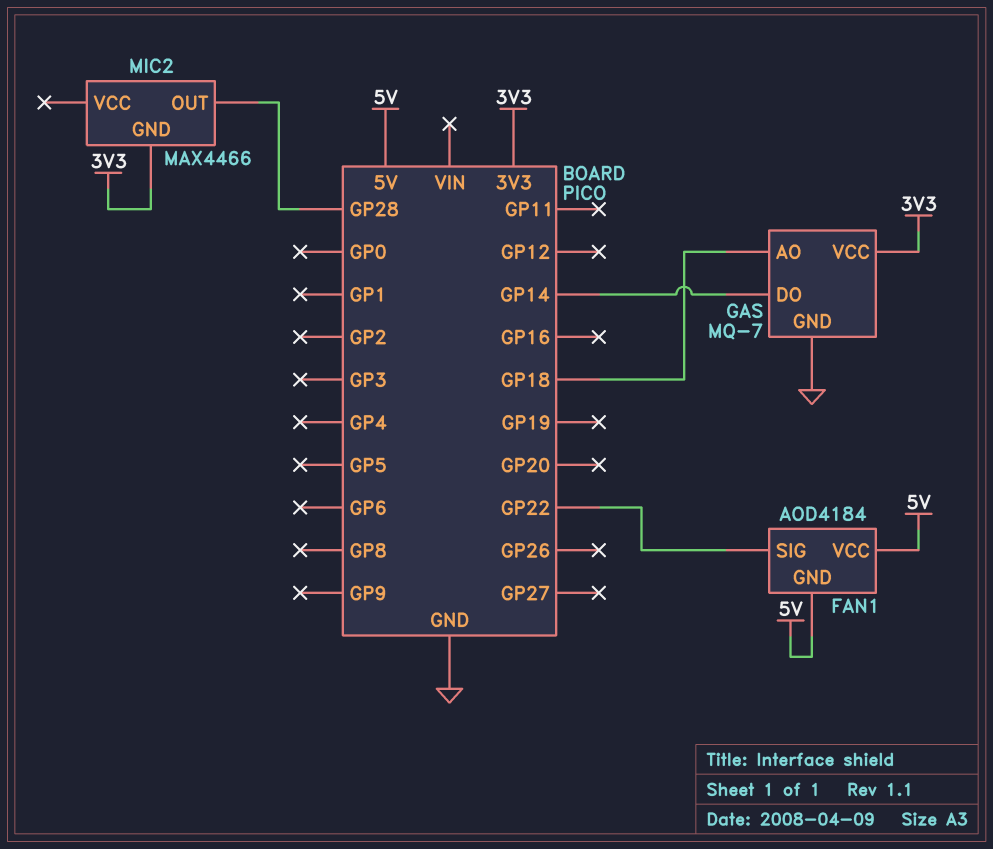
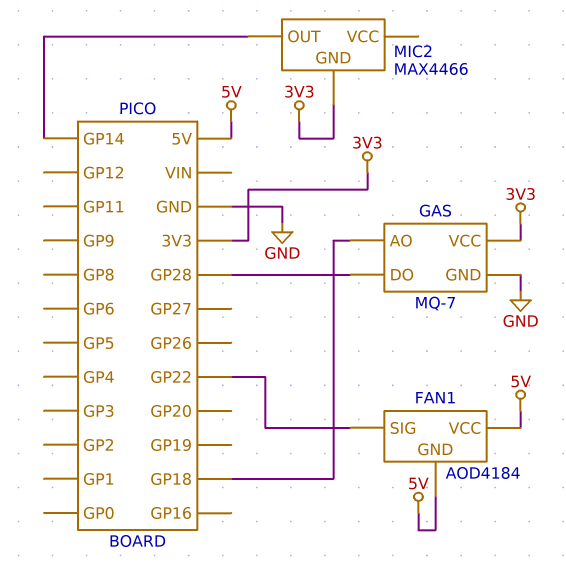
GAS pin DO: GP14 -> GP28
MIC2 pin OUT: GP28 -> GP14

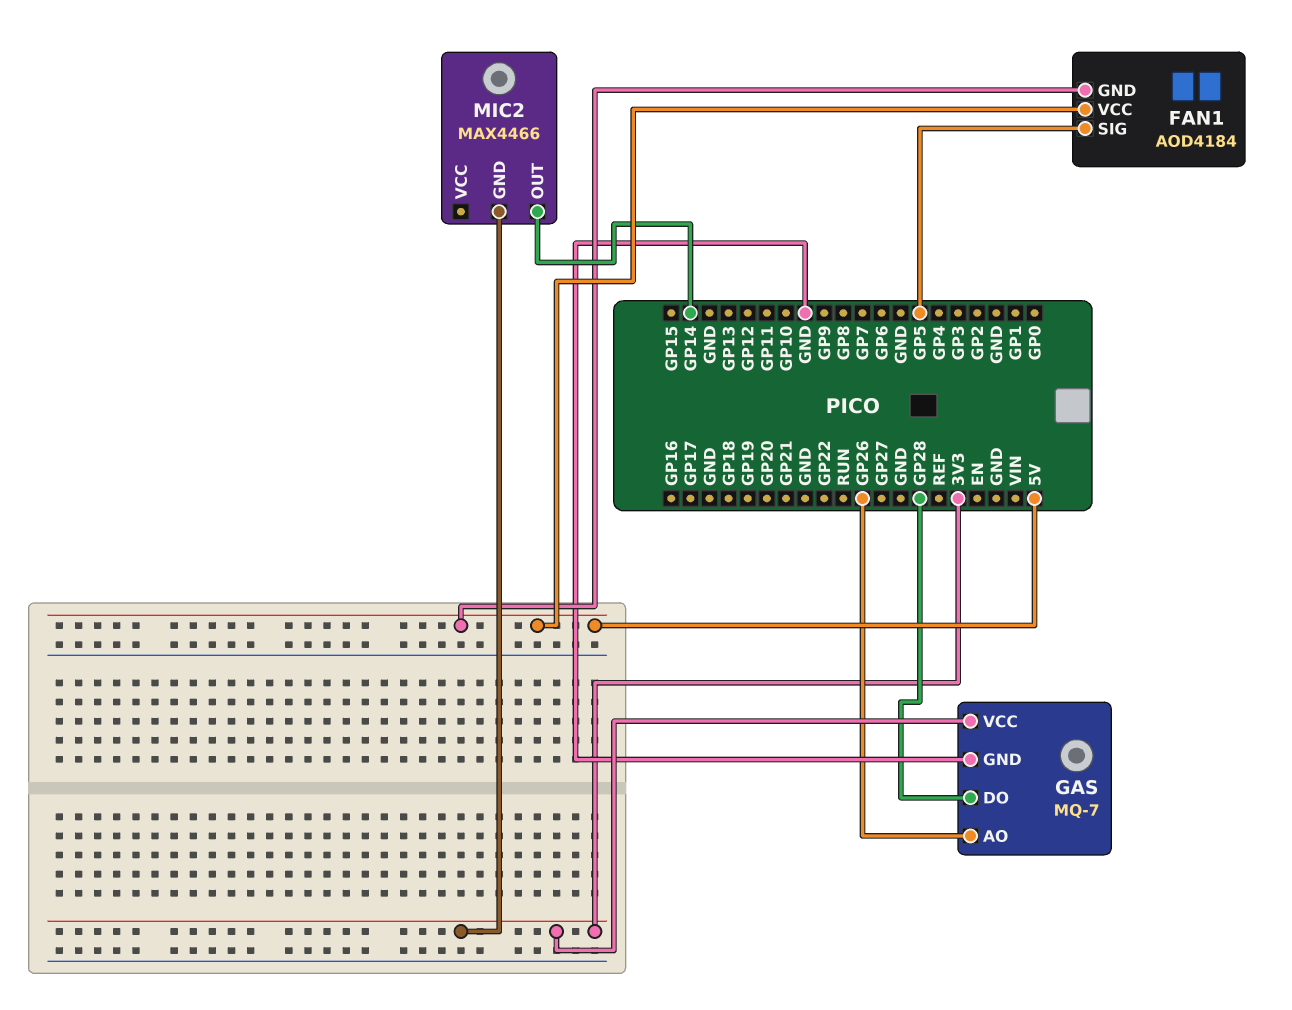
FAN1 pin SIG: GP22 -> GP5
GAS pin AO: GP18 -> GP26

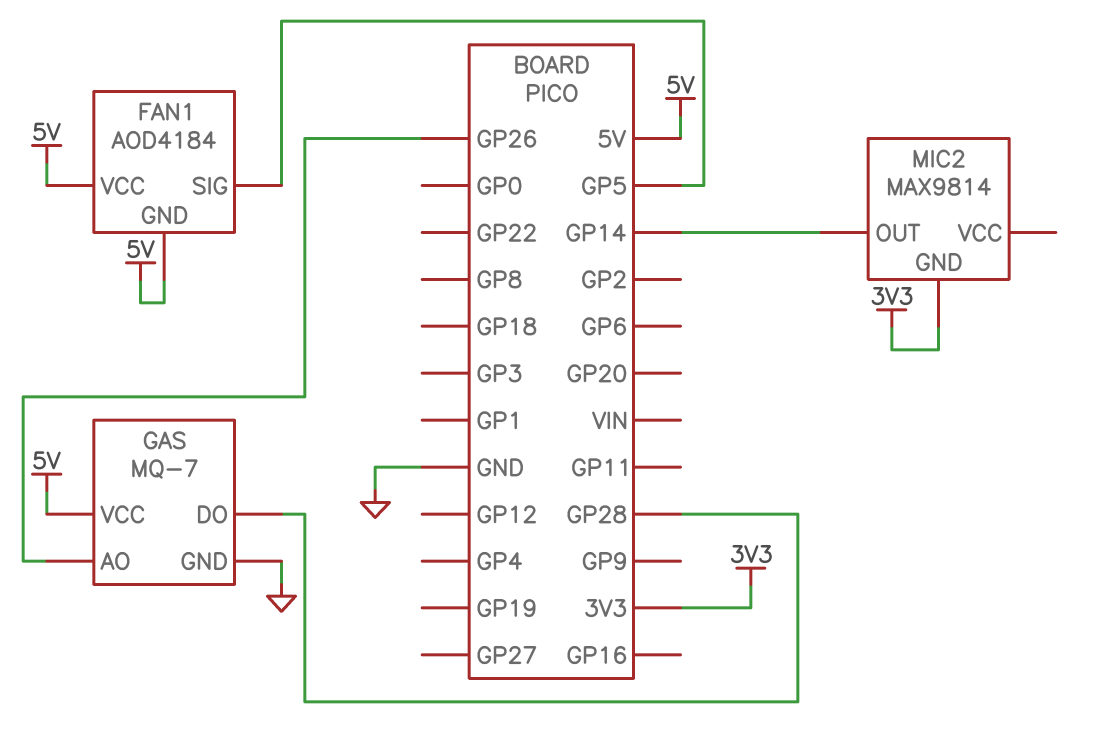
GAS pin VCC: 3V3 -> 5V
MIC2: MAX4466 -> MAX9814

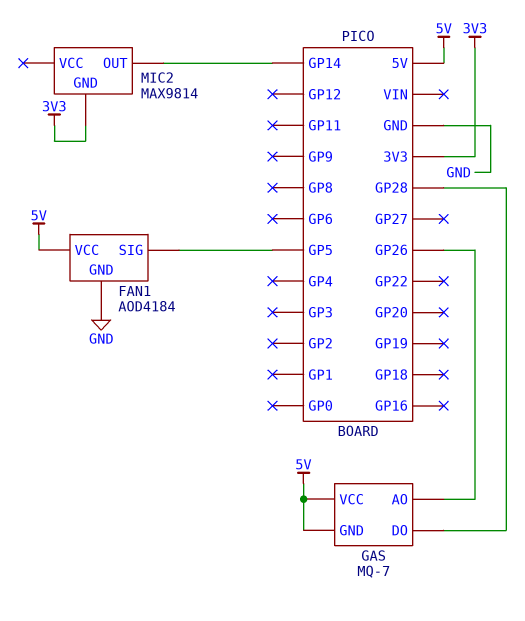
FAN1 pin GND: 5V -> GND
GAS pin GND: GND -> 5V

